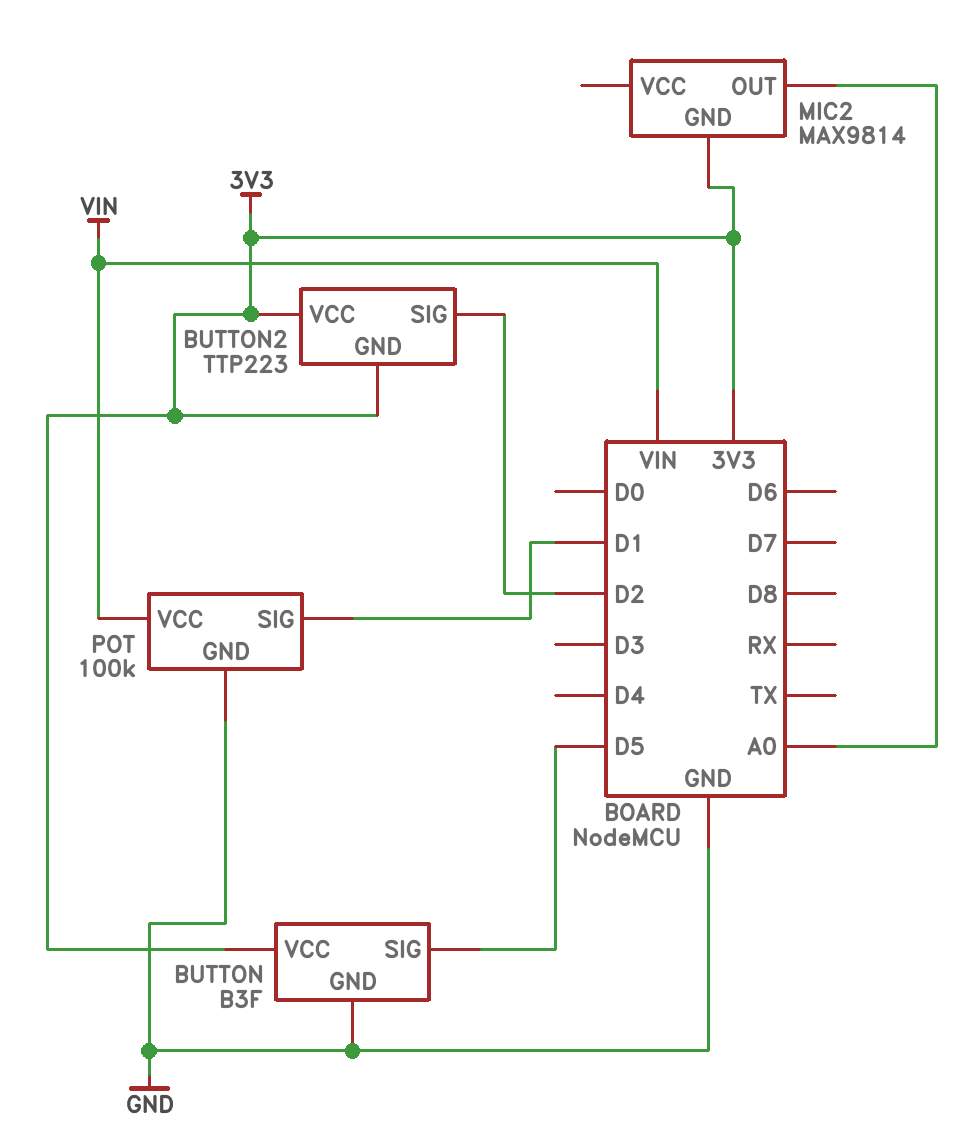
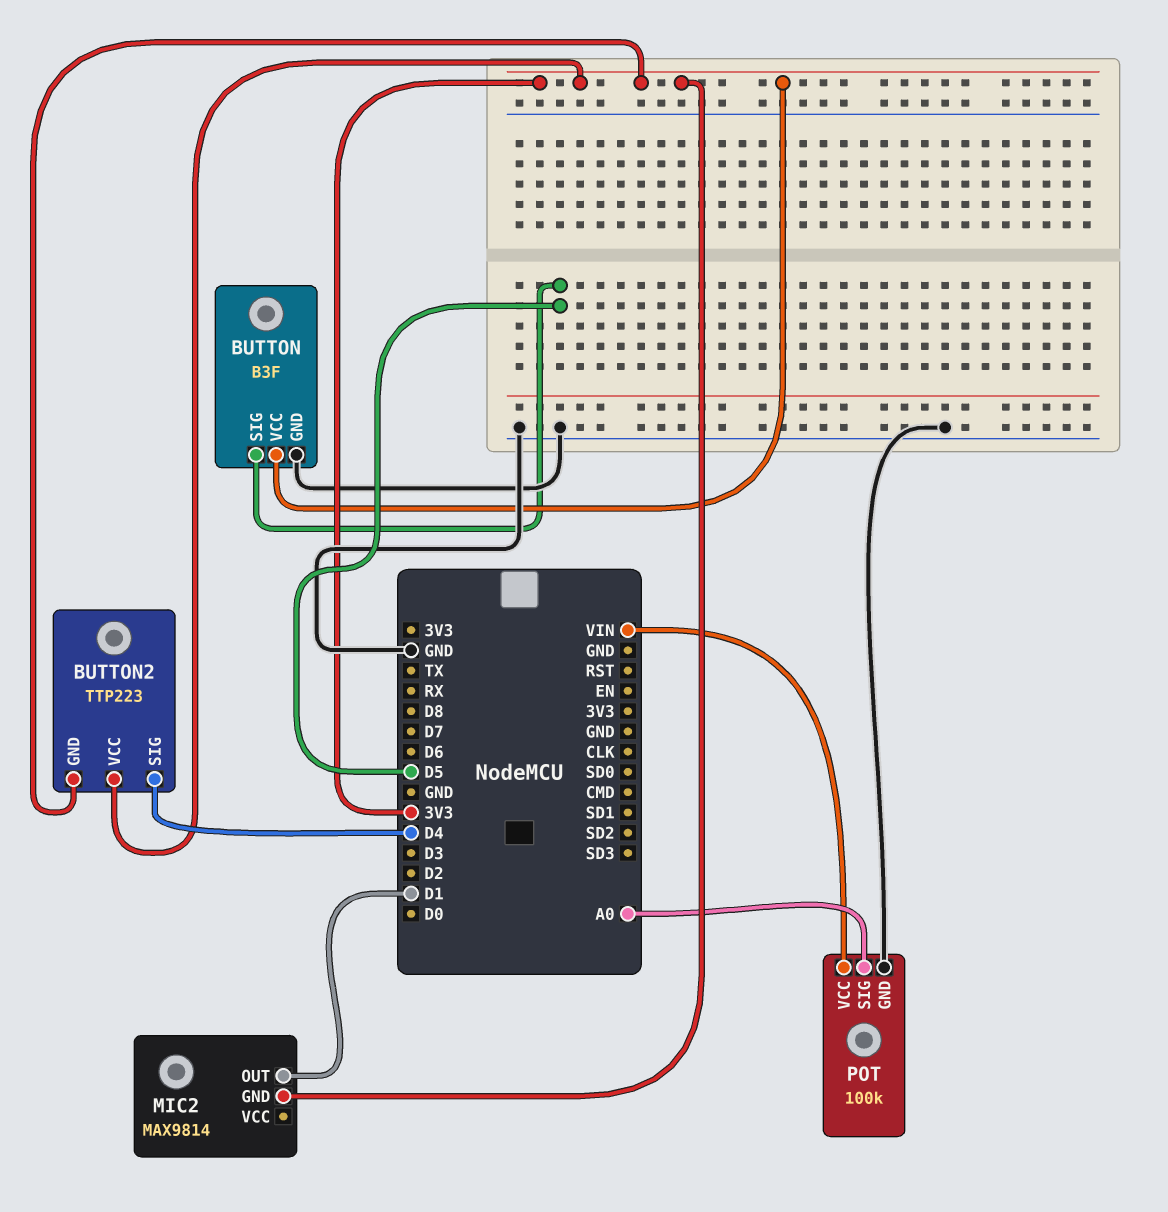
BUTTON2 pin SIG: D2 -> D4
MIC2 pin OUT: A0 -> D1
POT pin SIG: D1 -> A0

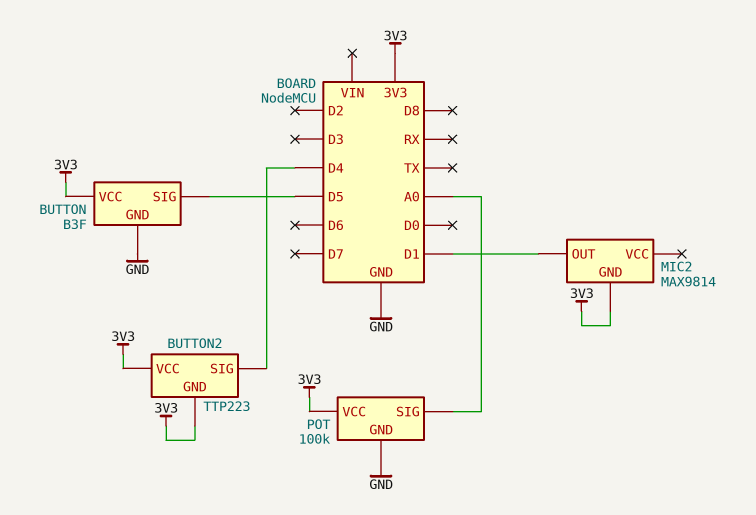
POT pin VCC: VIN -> 3V3

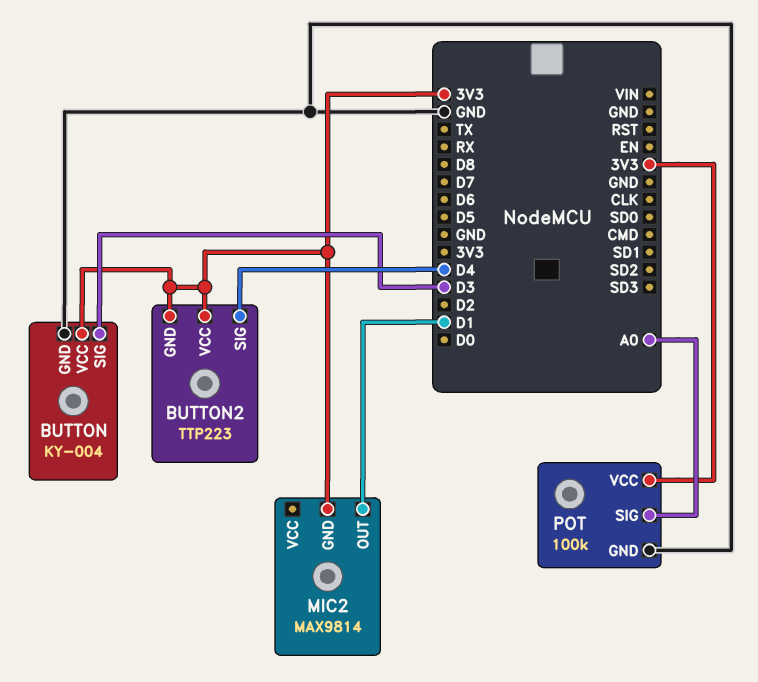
BUTTON: B3F -> KY-004
BUTTON pin SIG: D5 -> D3

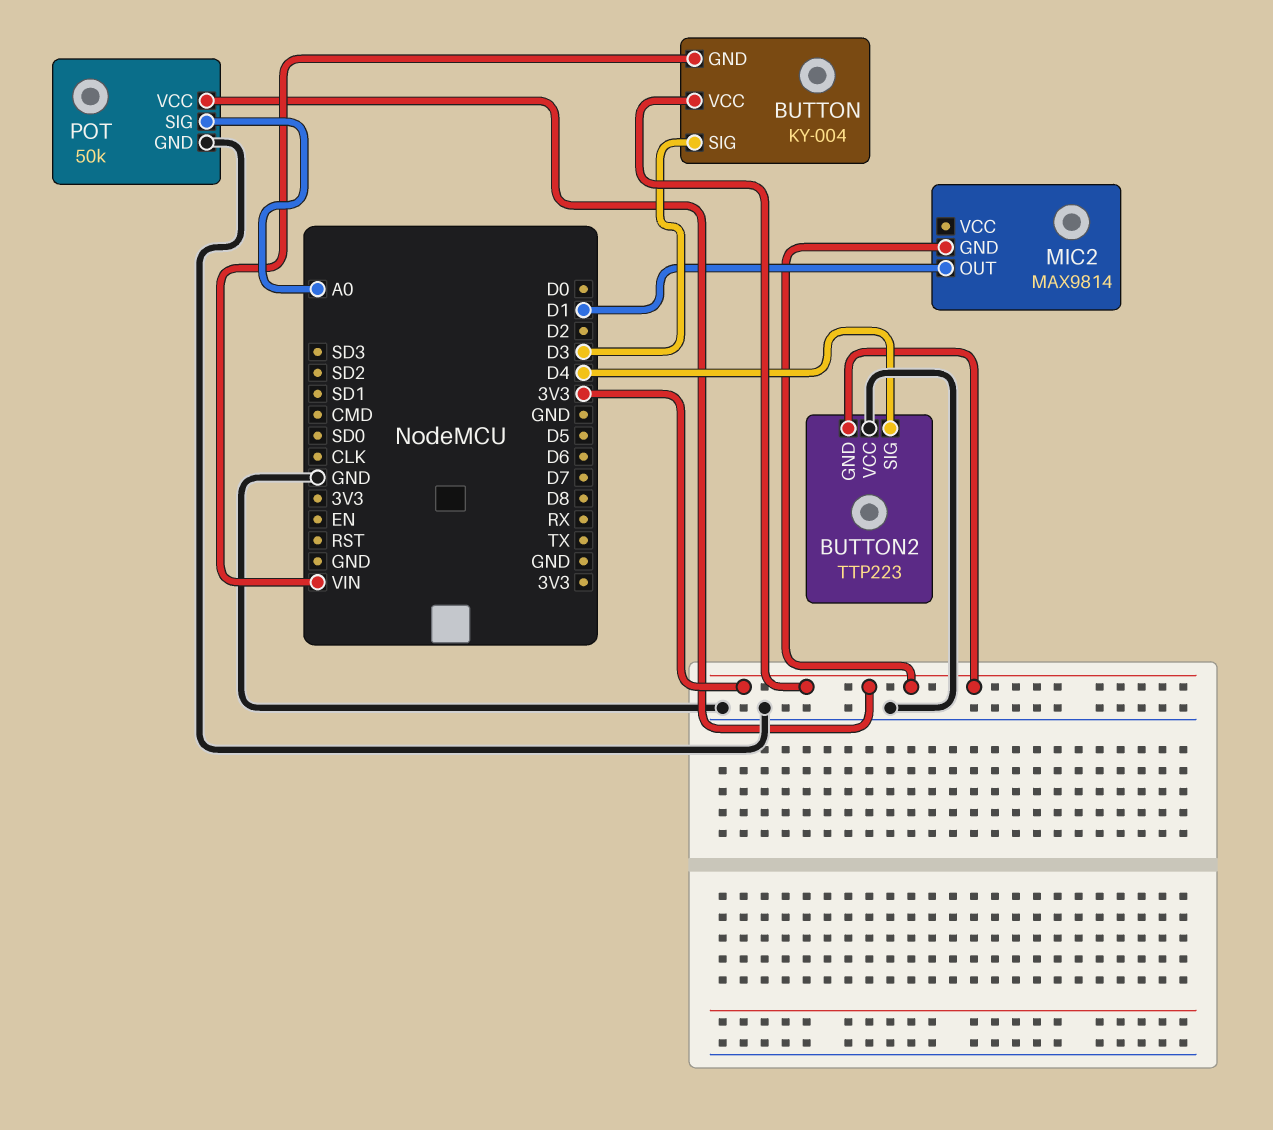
BUTTON pin GND: GND -> VIN
BUTTON2 pin VCC: 3V3 -> GND
POT: 100k -> 50k

